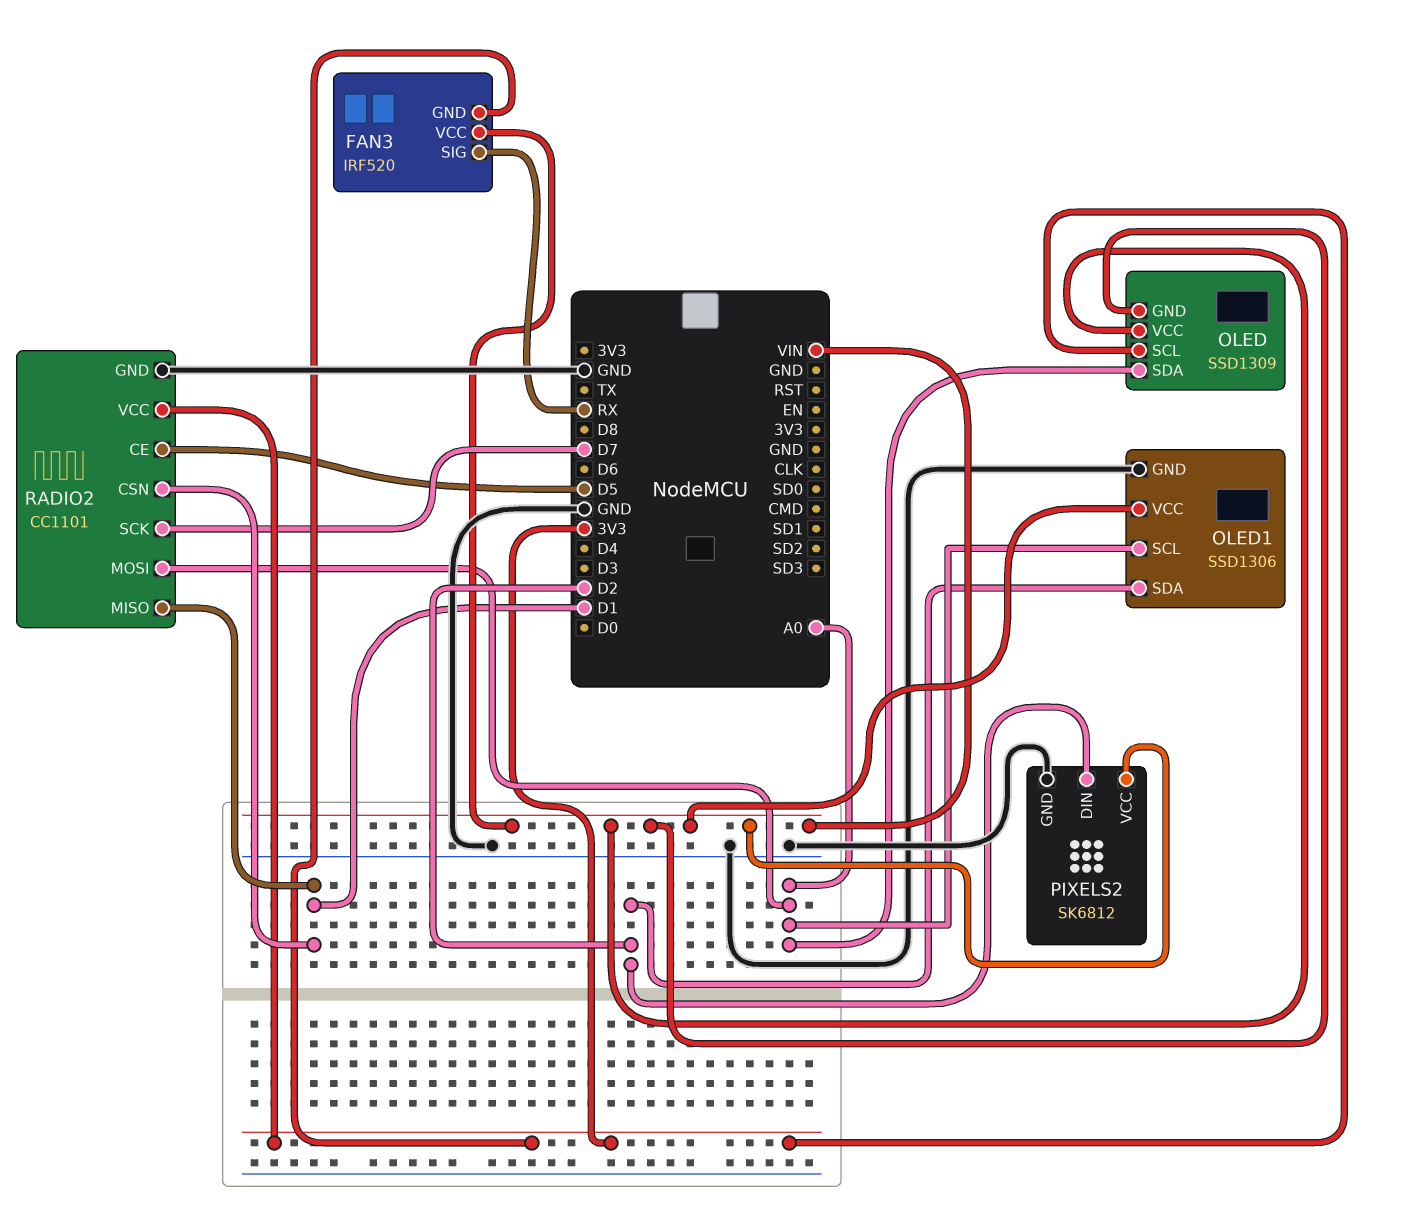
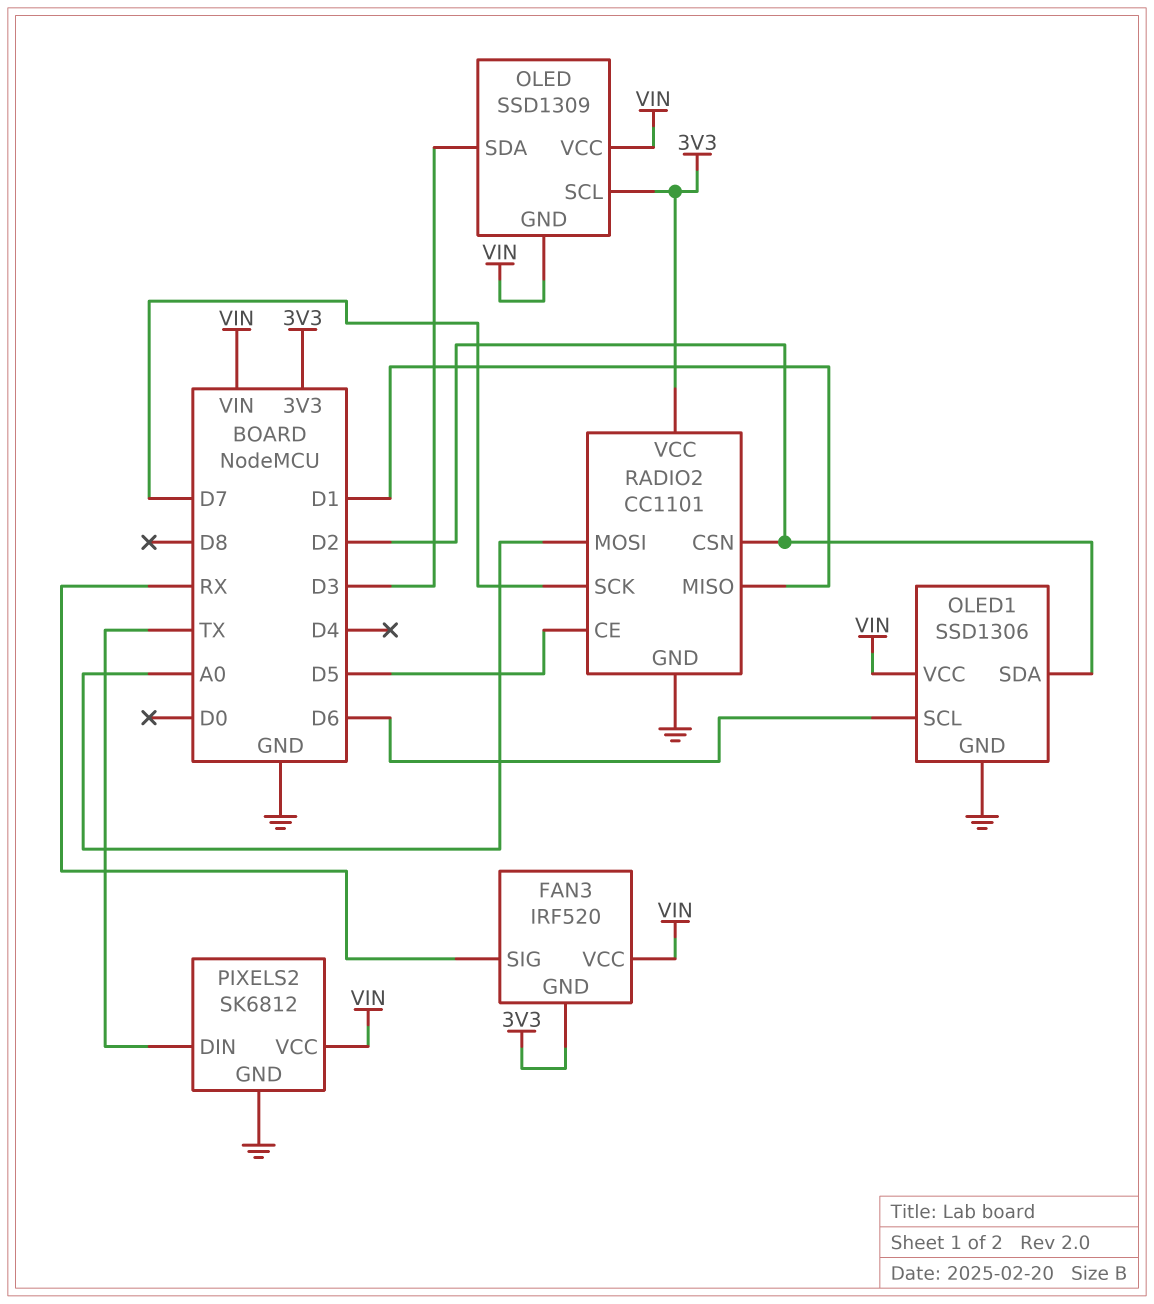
OLED pin SDA: A0 -> D3
OLED1 pin SCL: A0 -> D6
PIXELS2 pin DIN: D2 -> TX
RADIO2 pin CSN: D1 -> D2

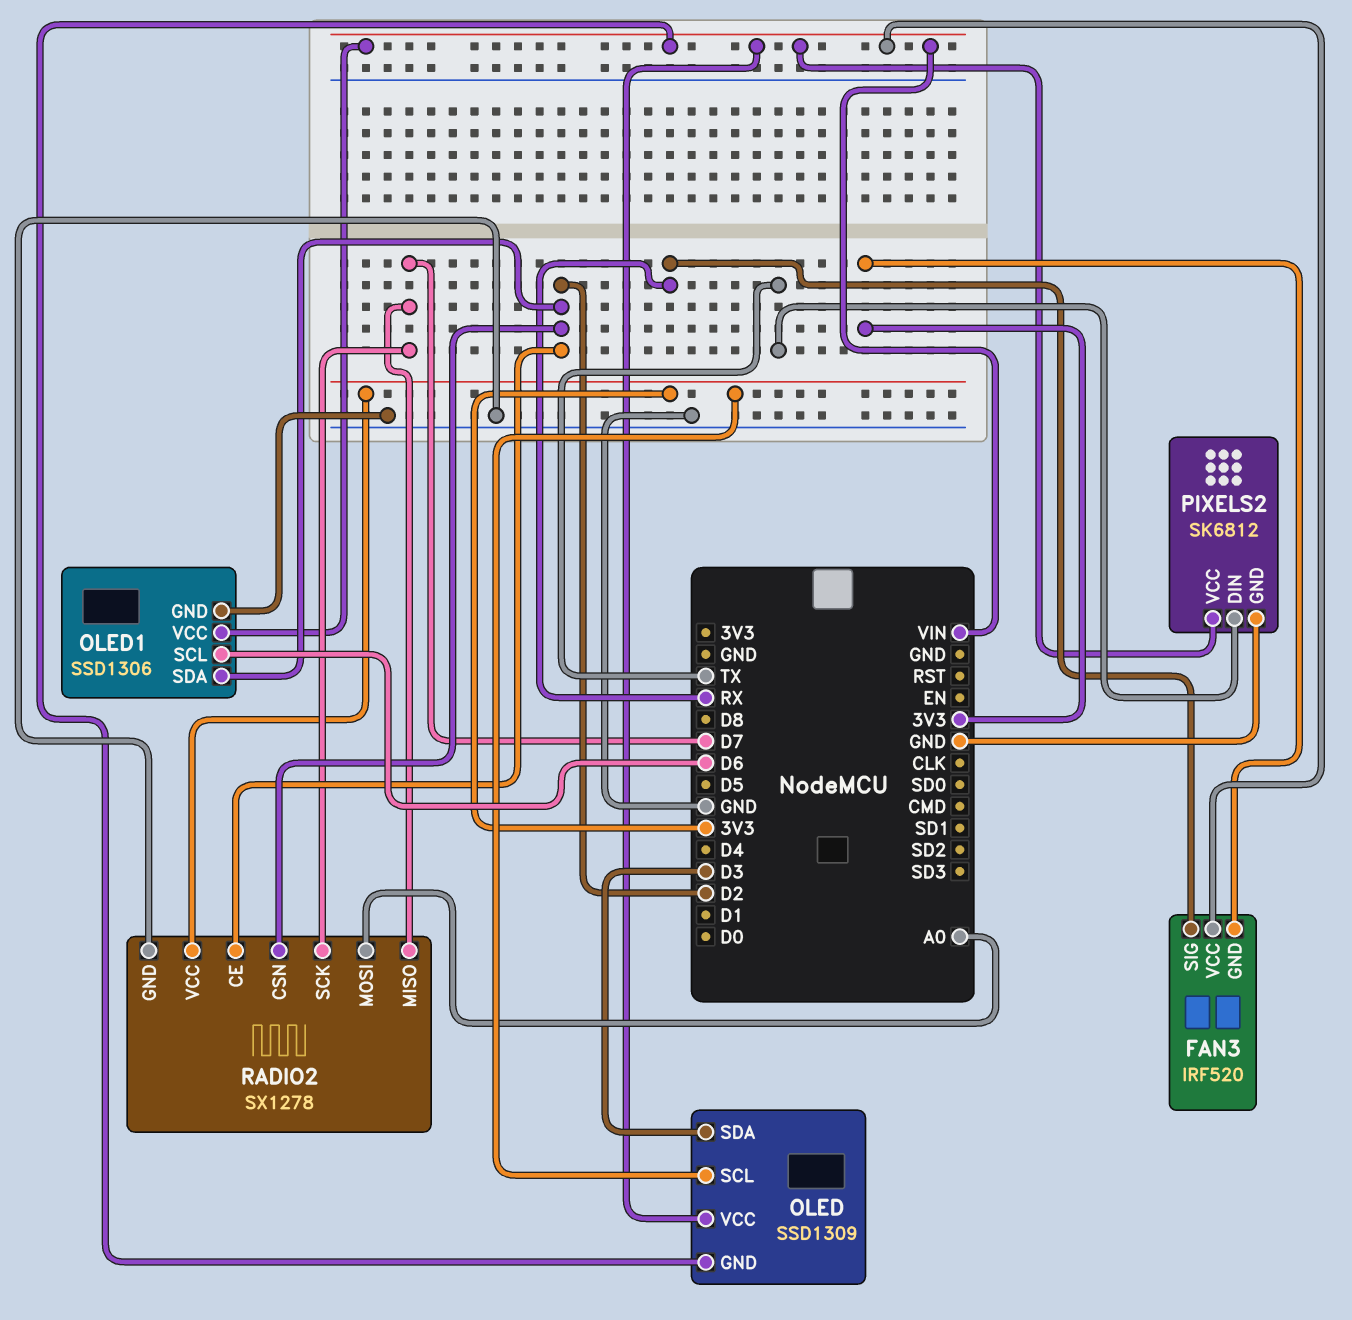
RADIO2: CC1101 -> SX1278
RADIO2 pin CE: D5 -> D2
RADIO2 pin MISO: D1 -> D7

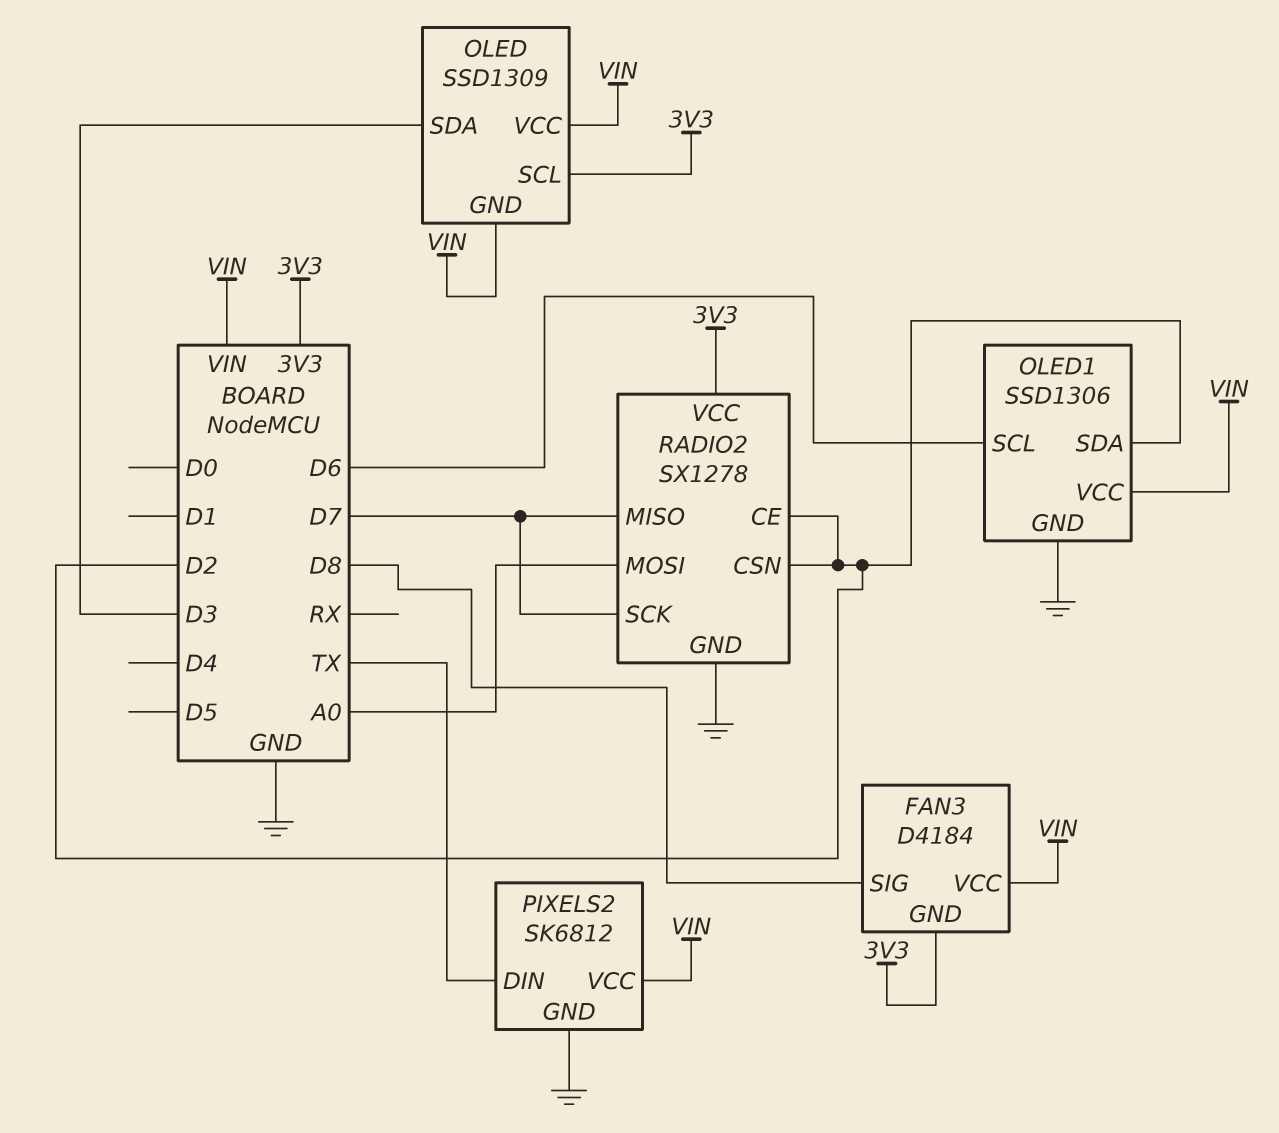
FAN3: IRF520 -> D4184
FAN3 pin SIG: RX -> D8

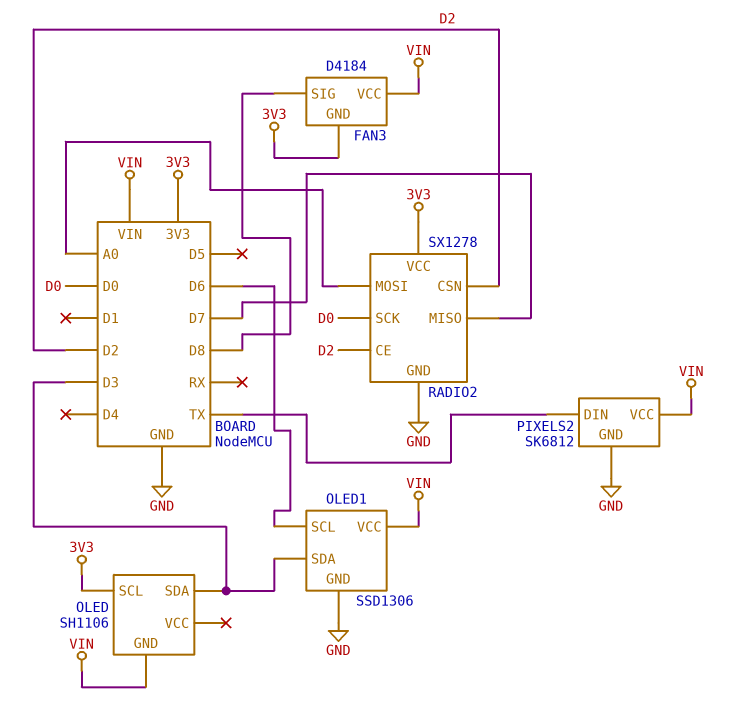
OLED: SSD1309 -> SH1106
OLED pin VCC: VIN -> none
OLED1 pin SDA: D2 -> D3
RADIO2 pin SCK: D7 -> D0

